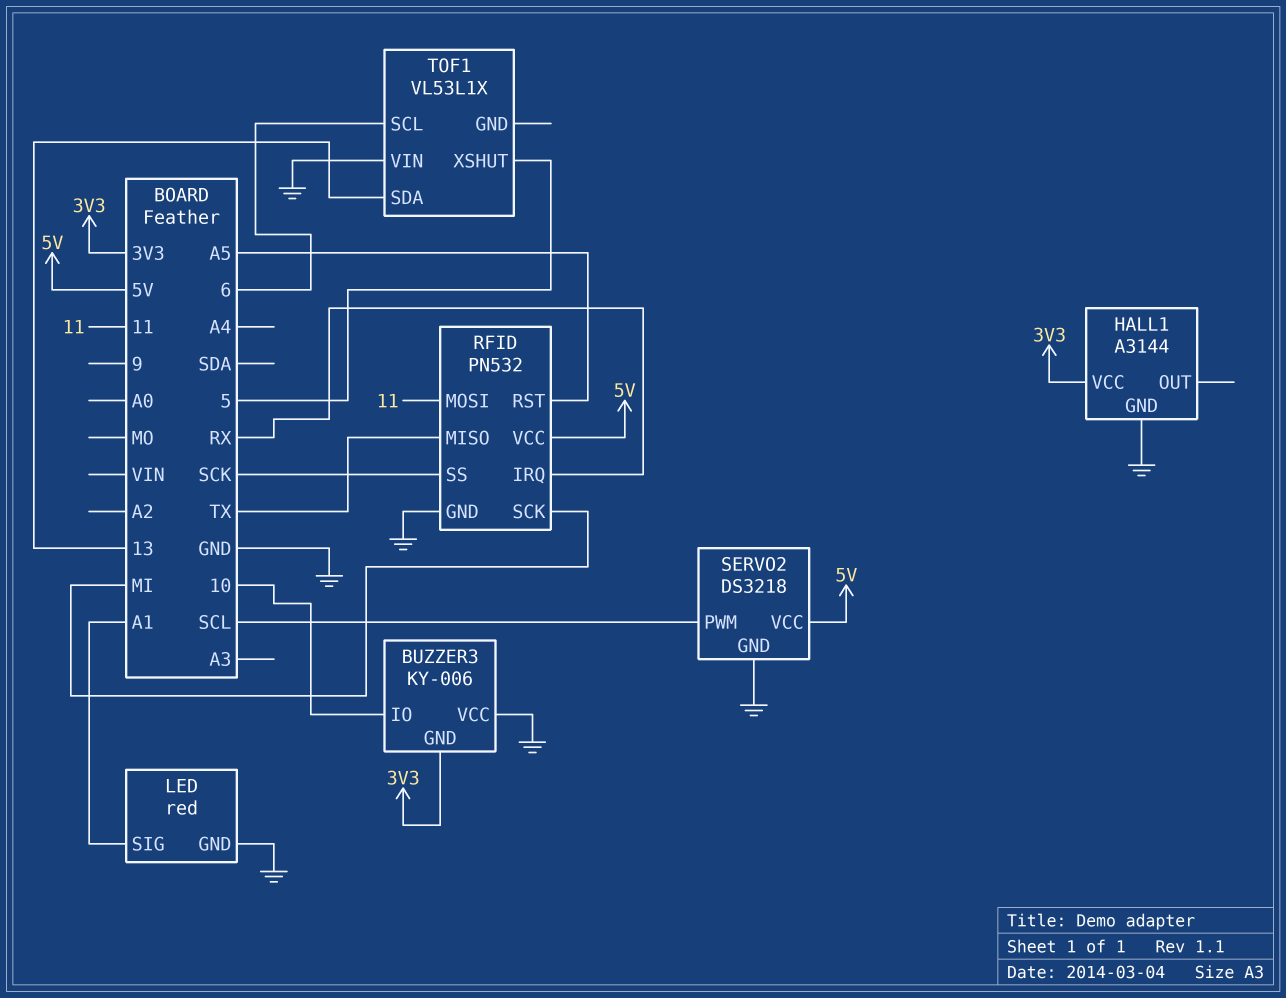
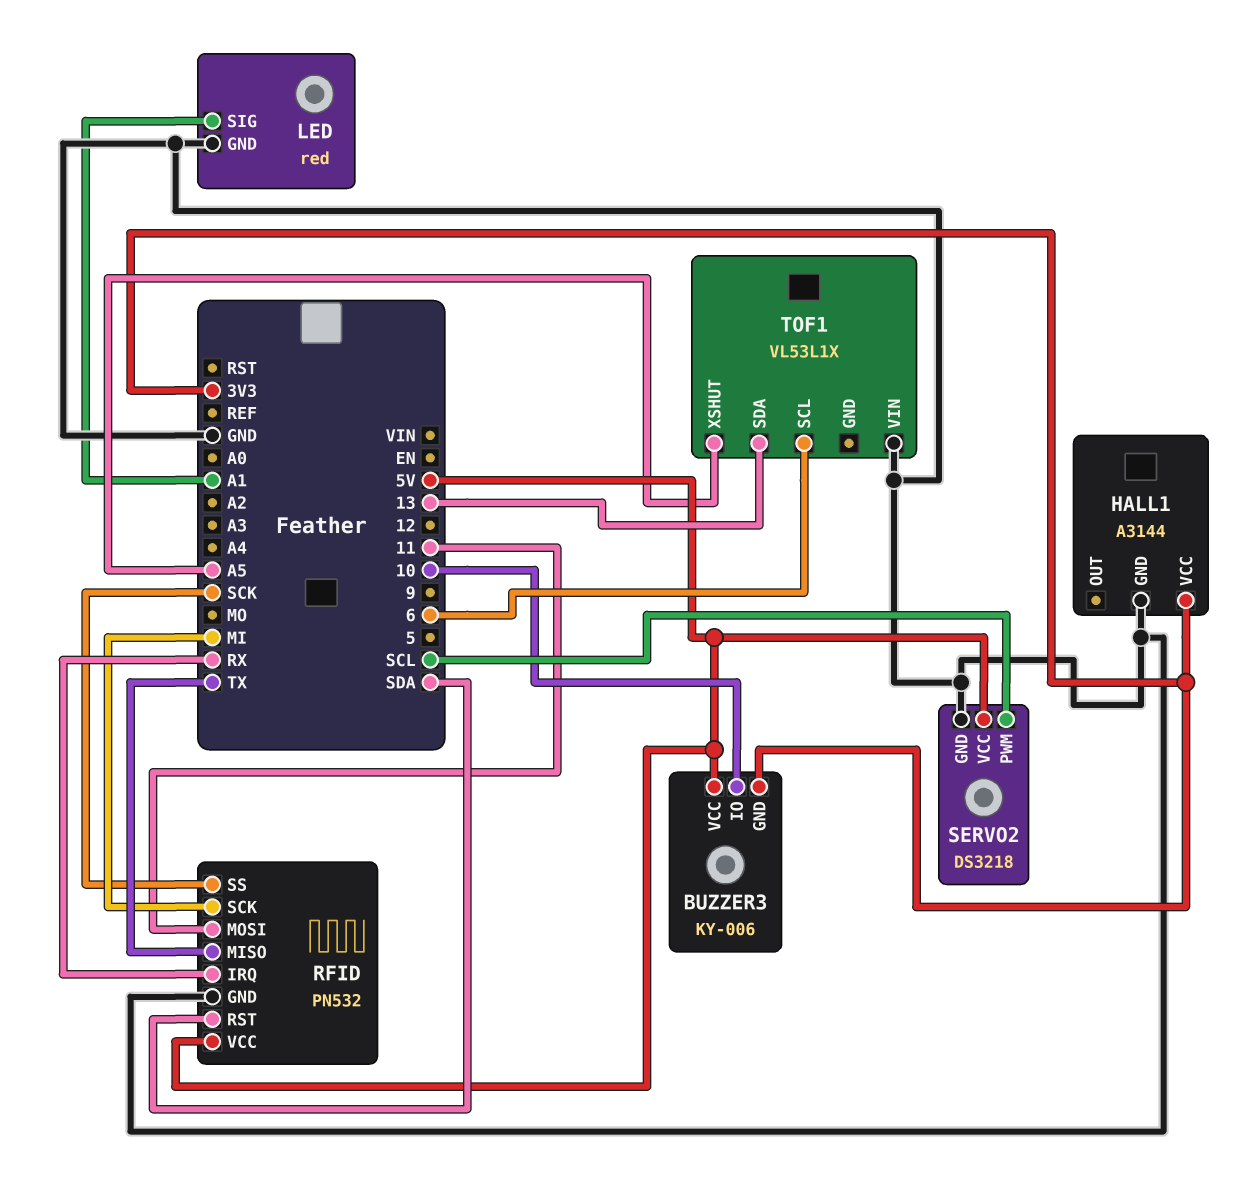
BUZZER3 pin VCC: GND -> 5V
RFID pin RST: A5 -> SDA
TOF1 pin XSHUT: 5 -> A5

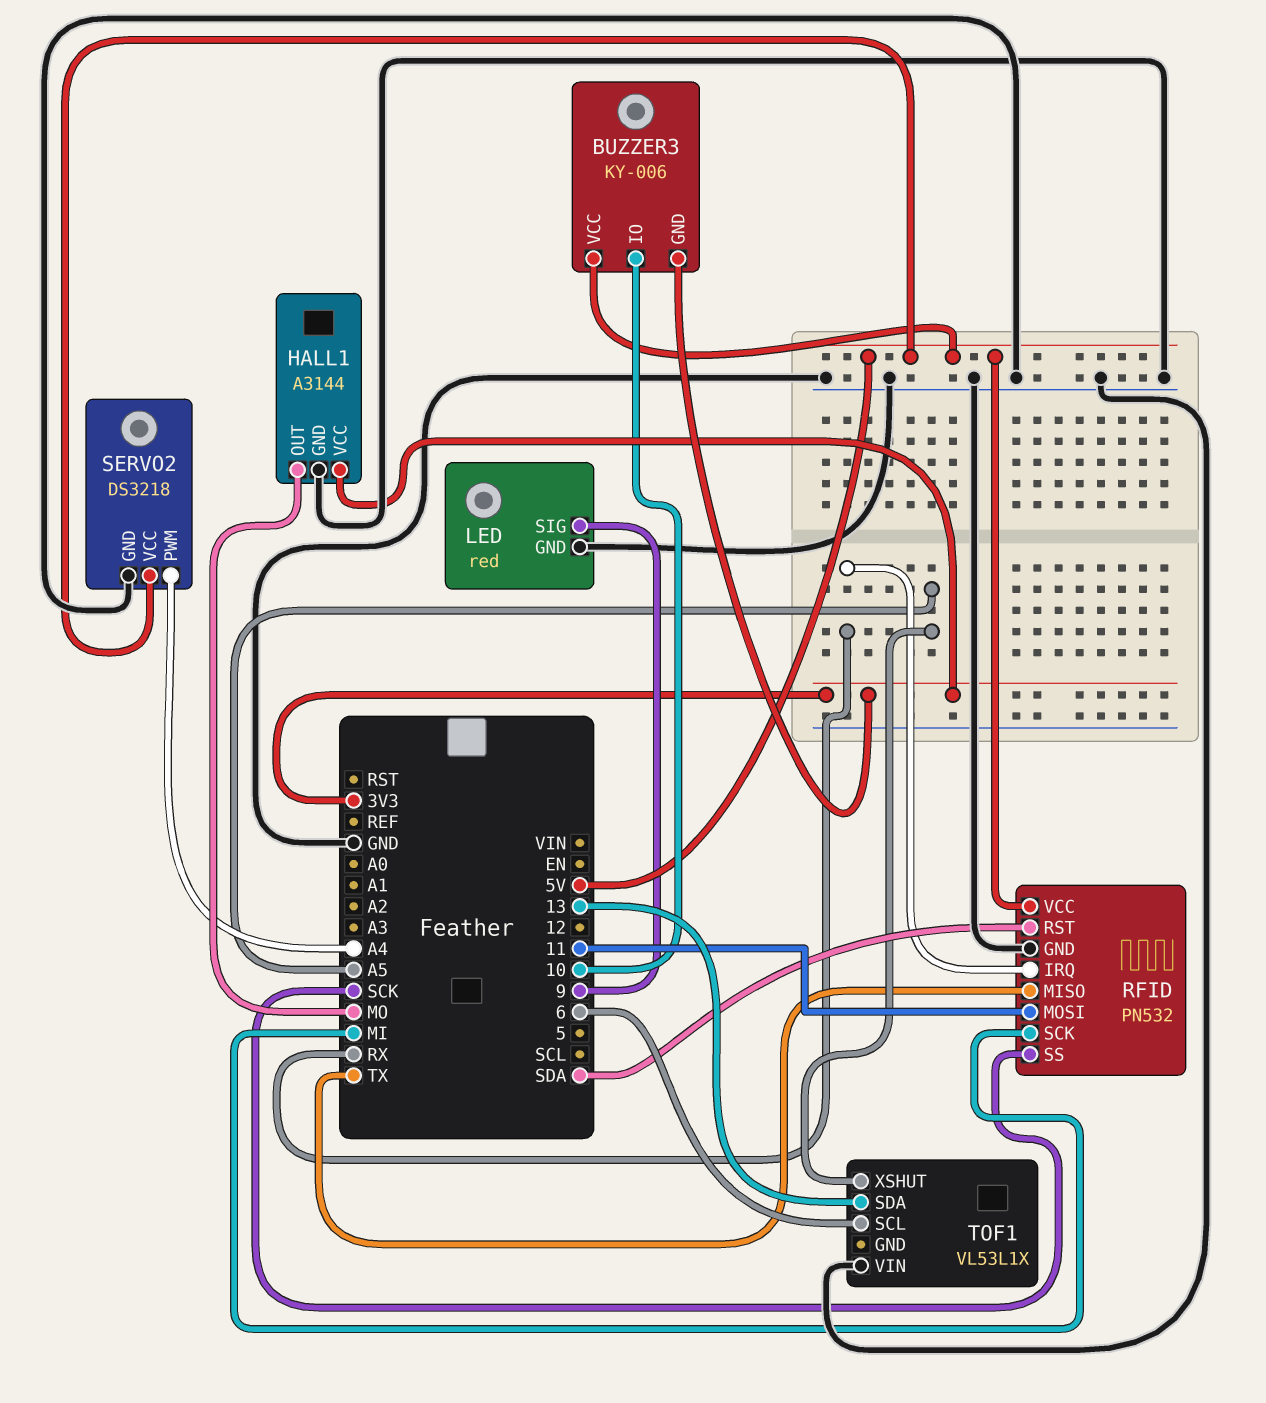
HALL1 pin OUT: none -> MO
LED pin SIG: A1 -> 9
SERVO2 pin PWM: SCL -> A4

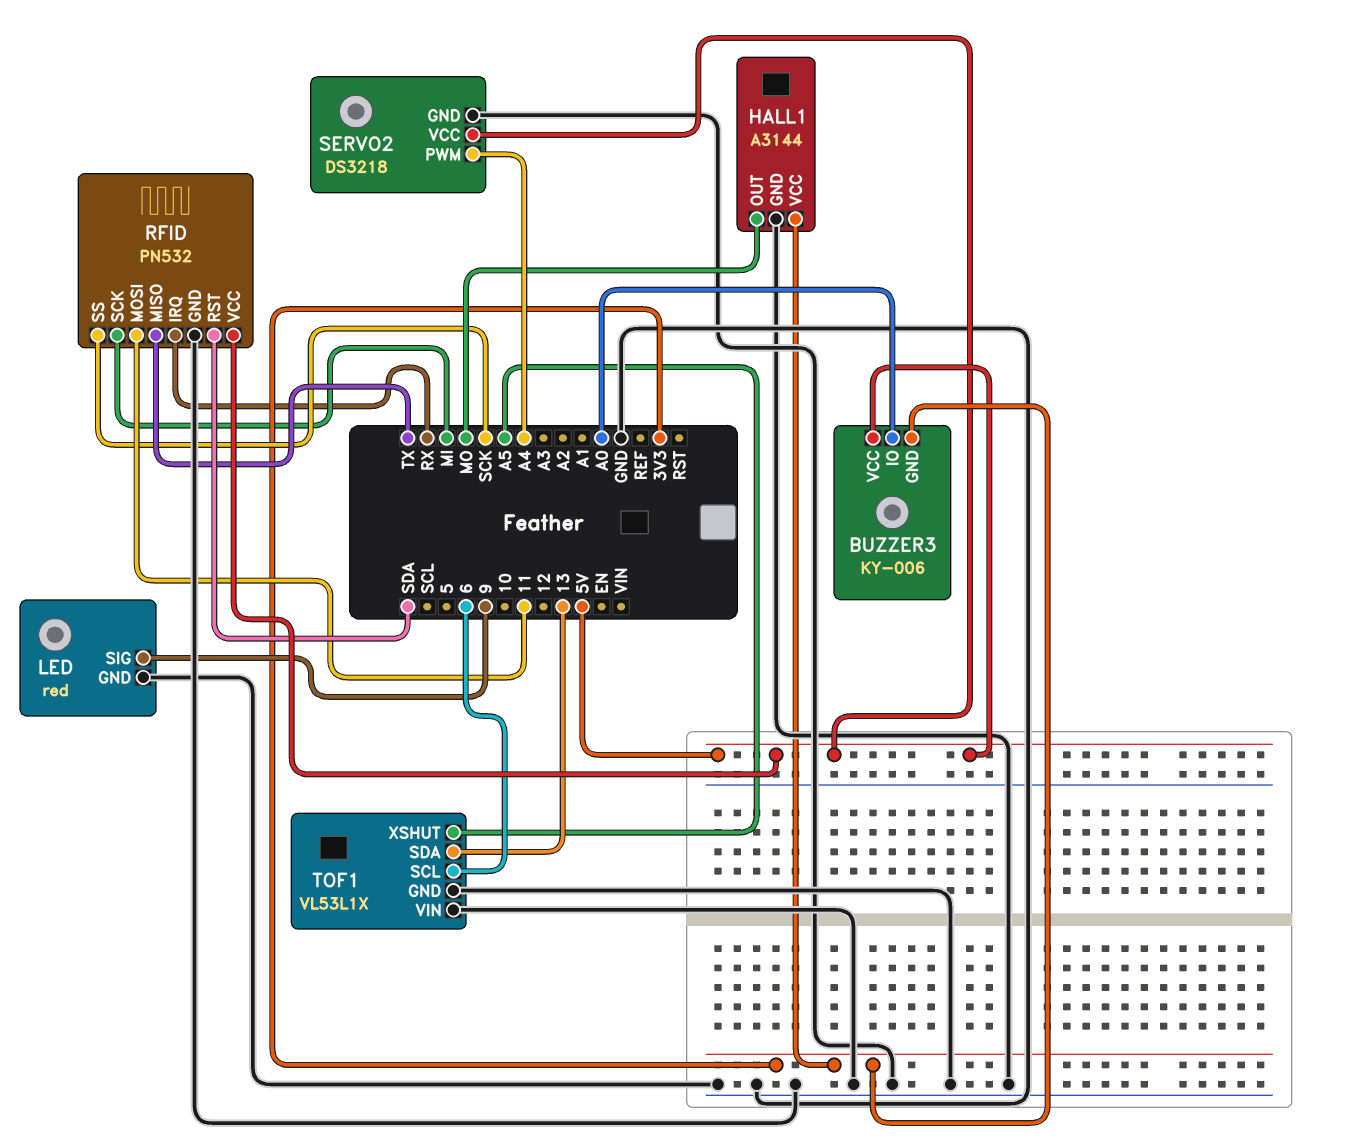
BUZZER3 pin IO: 10 -> A0
TOF1 pin GND: none -> GND

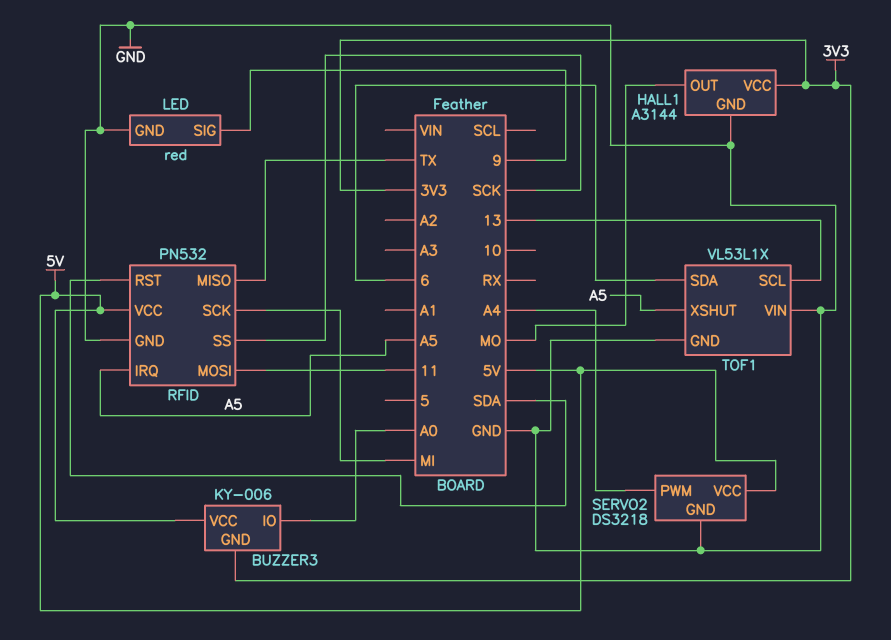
RFID pin IRQ: RX -> A5
TOF1 pin SCL: 6 -> 13
TOF1 pin SDA: 13 -> 6

